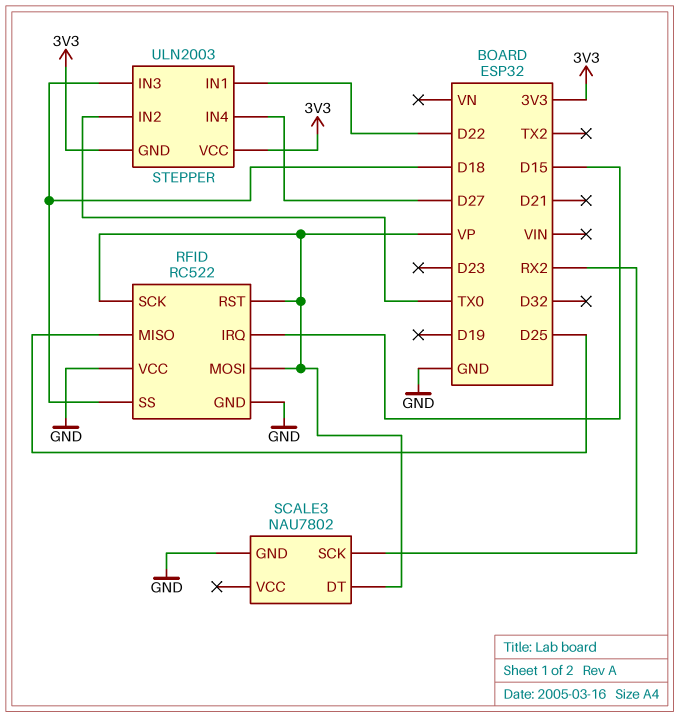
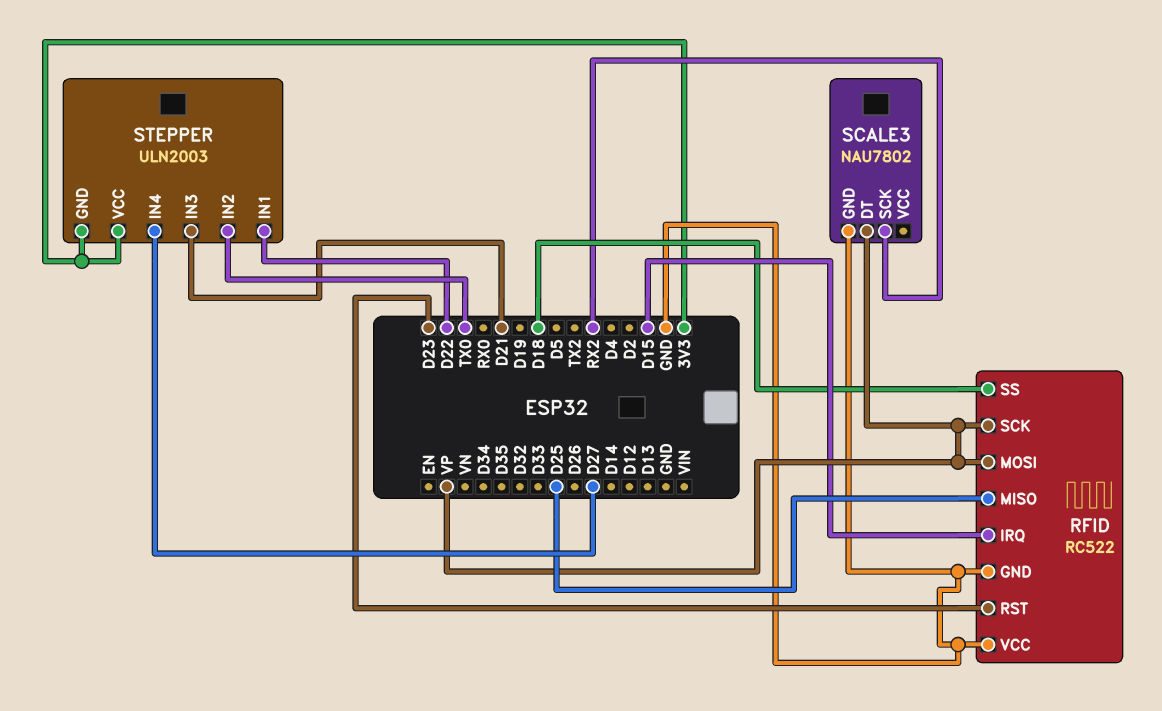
RFID pin RST: VP -> D23
STEPPER pin IN3: D18 -> D21

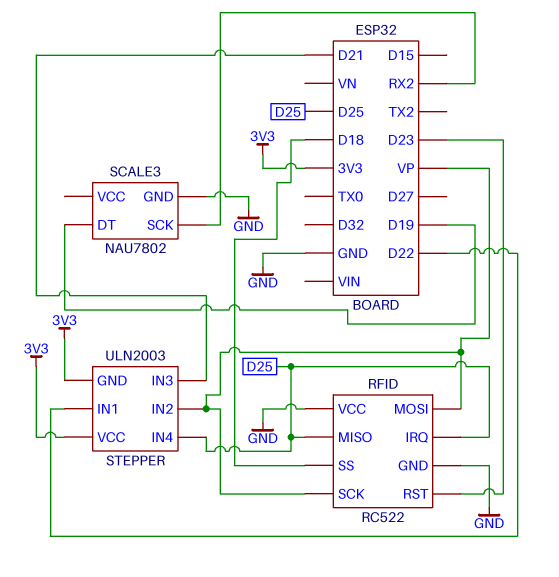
RFID pin IRQ: D15 -> D25
SCALE3 pin DT: VP -> D19
STEPPER pin IN2: TX0 -> VP
STEPPER pin IN4: D27 -> D25

